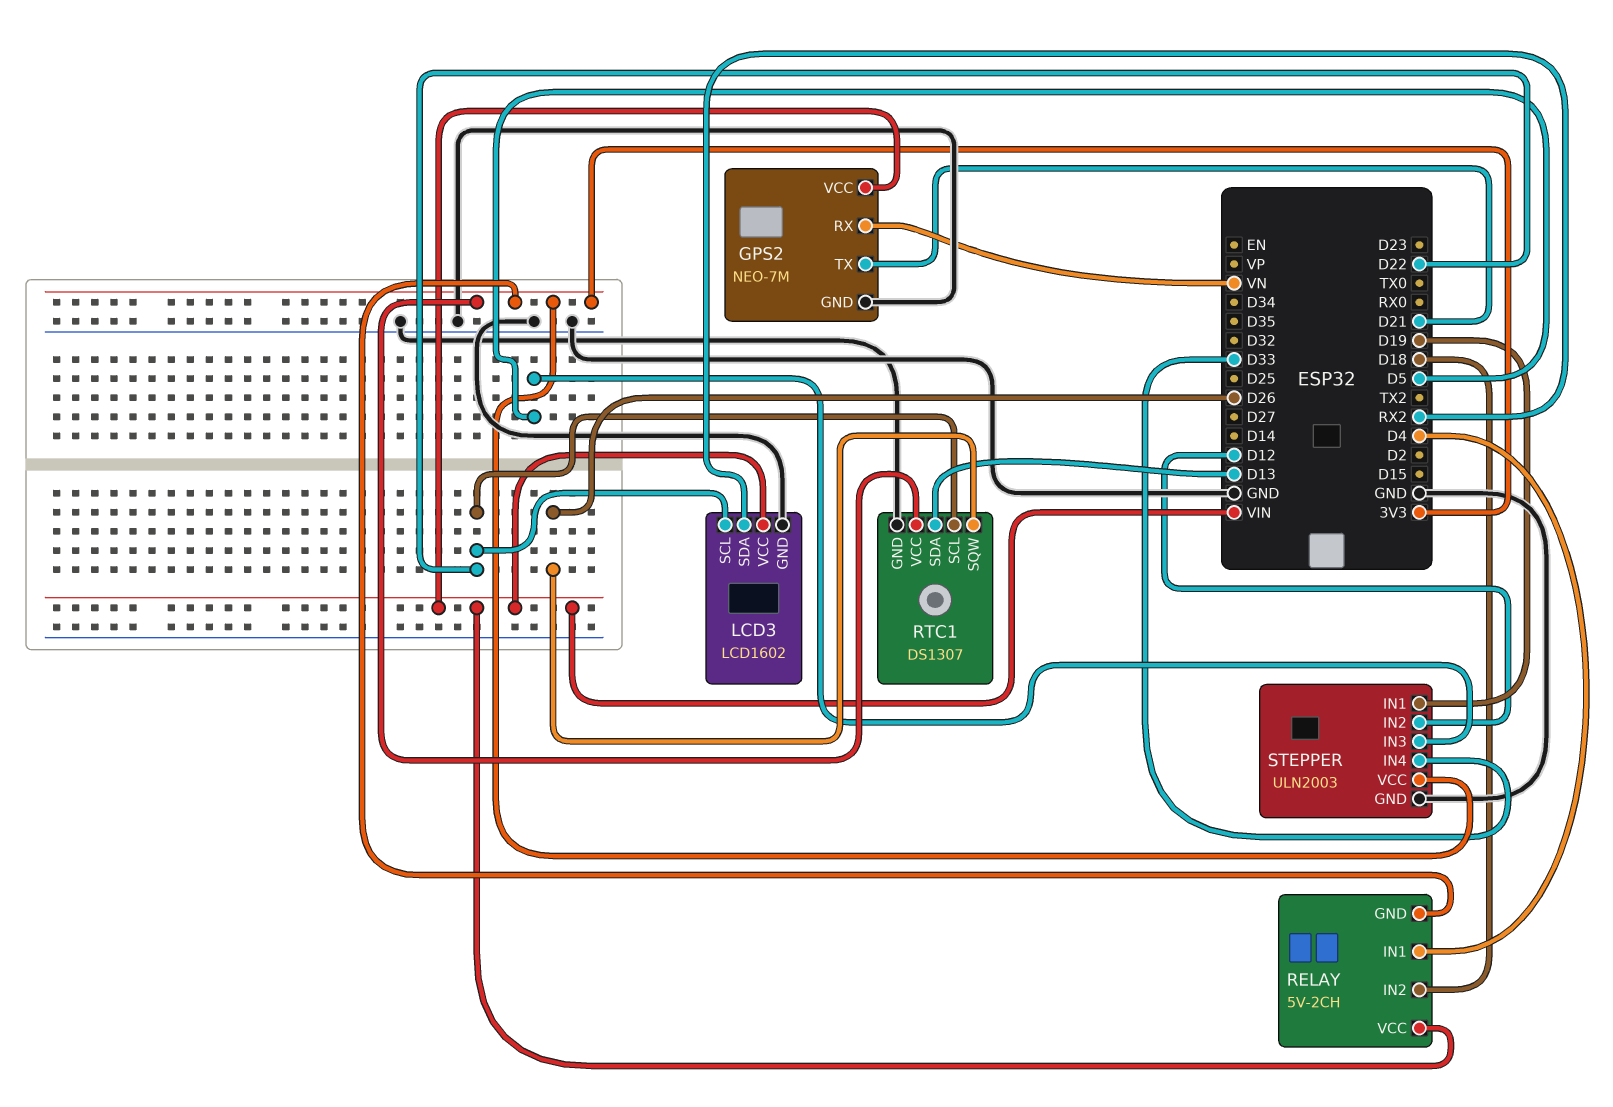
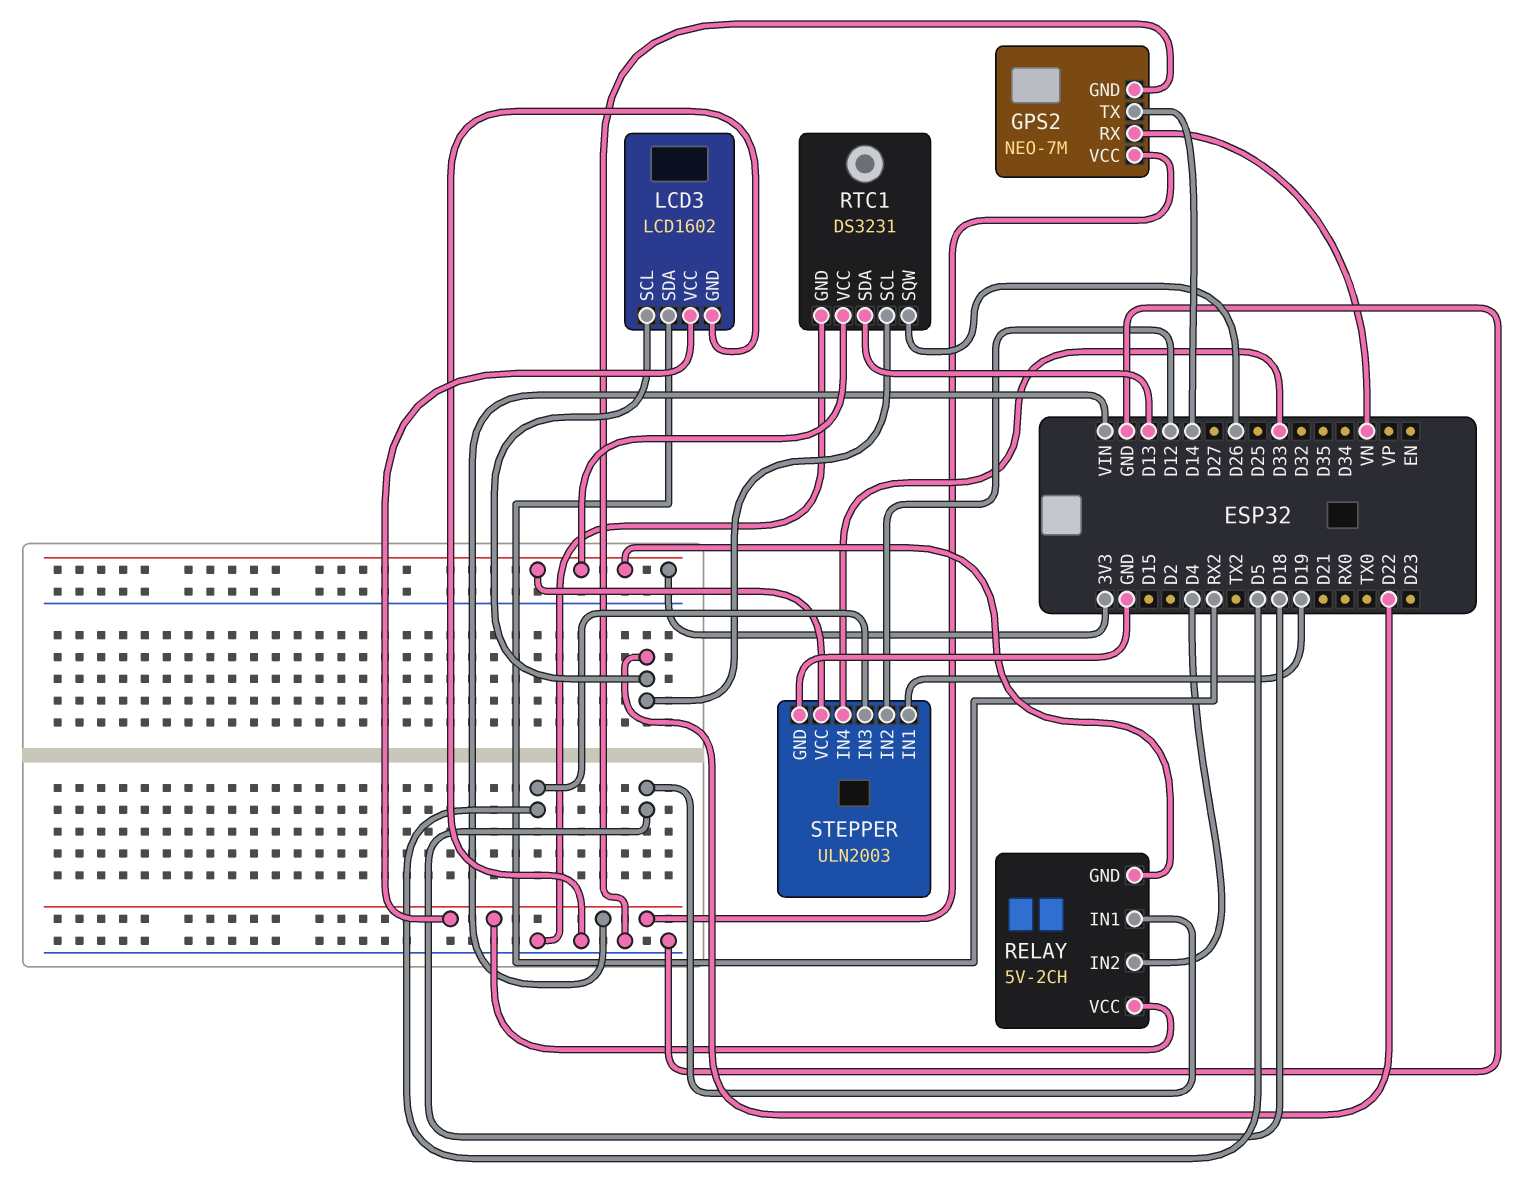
GPS2 pin TX: D21 -> D14
RELAY pin IN1: D4 -> D18
RELAY pin IN2: D18 -> D4
RTC1: DS1307 -> DS3231

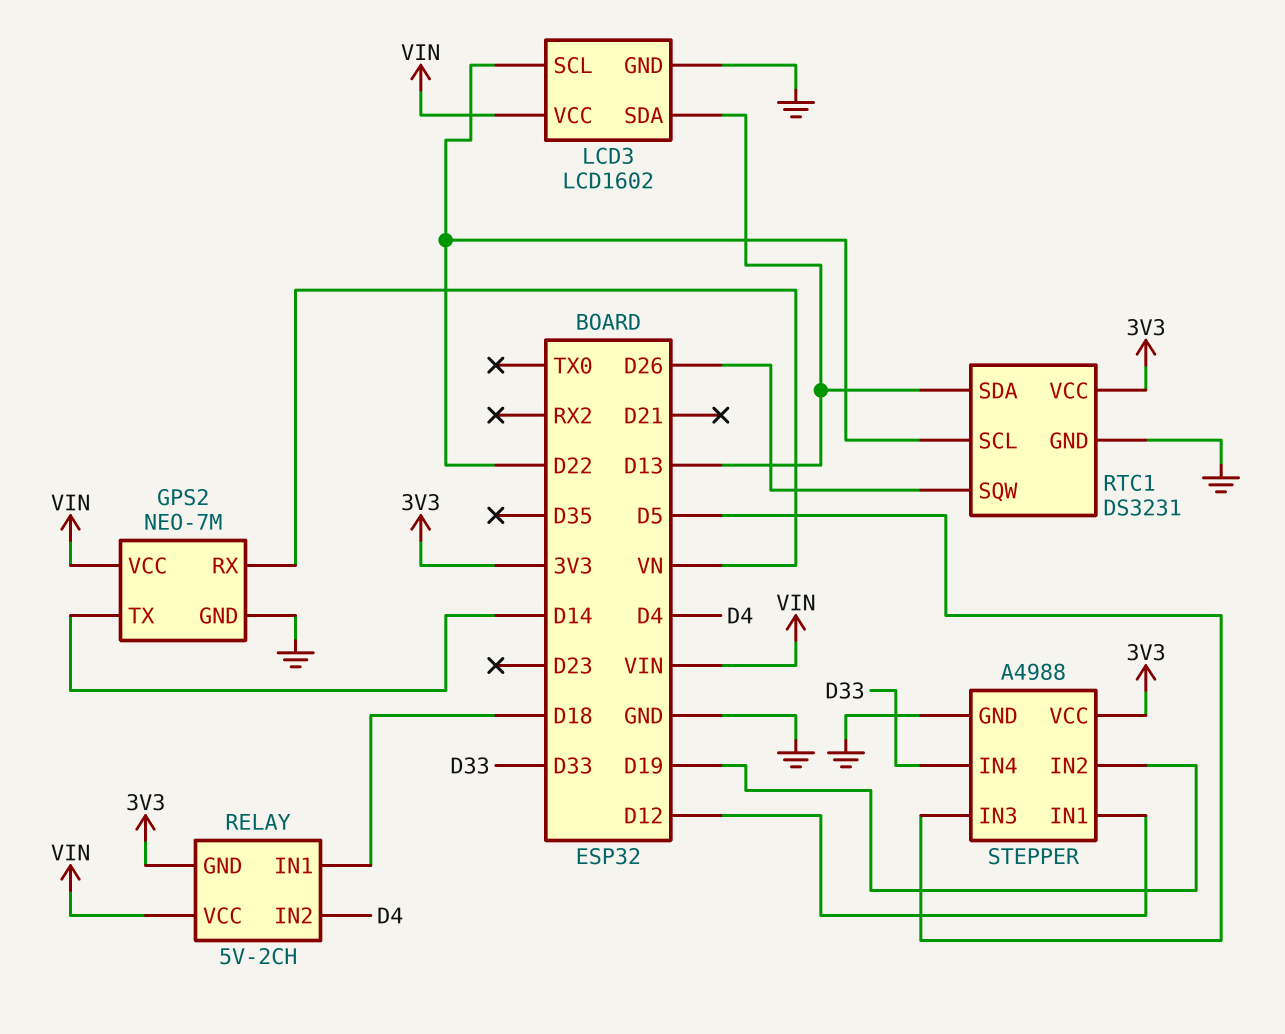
LCD3 pin SDA: RX2 -> D13
STEPPER: ULN2003 -> A4988
STEPPER pin IN1: D19 -> D12
STEPPER pin IN2: D12 -> D19

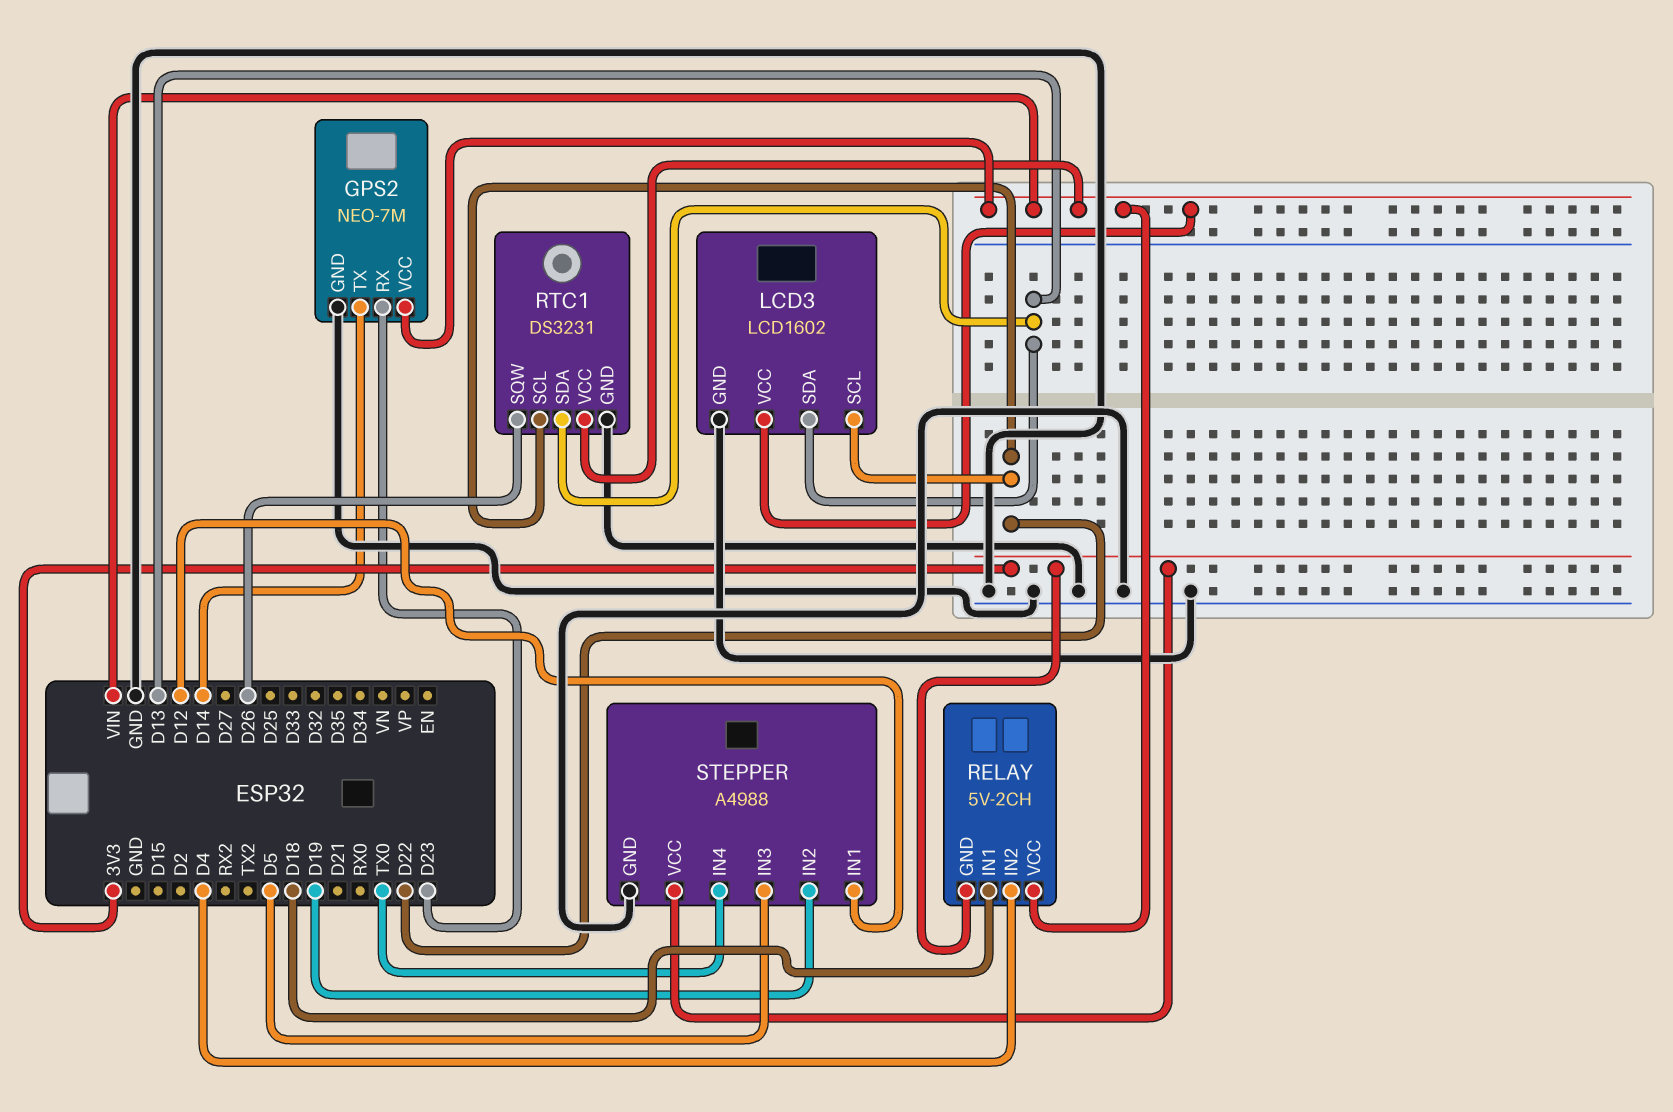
GPS2 pin RX: VN -> D23
RTC1 pin VCC: 3V3 -> VIN
STEPPER pin IN4: D33 -> TX0

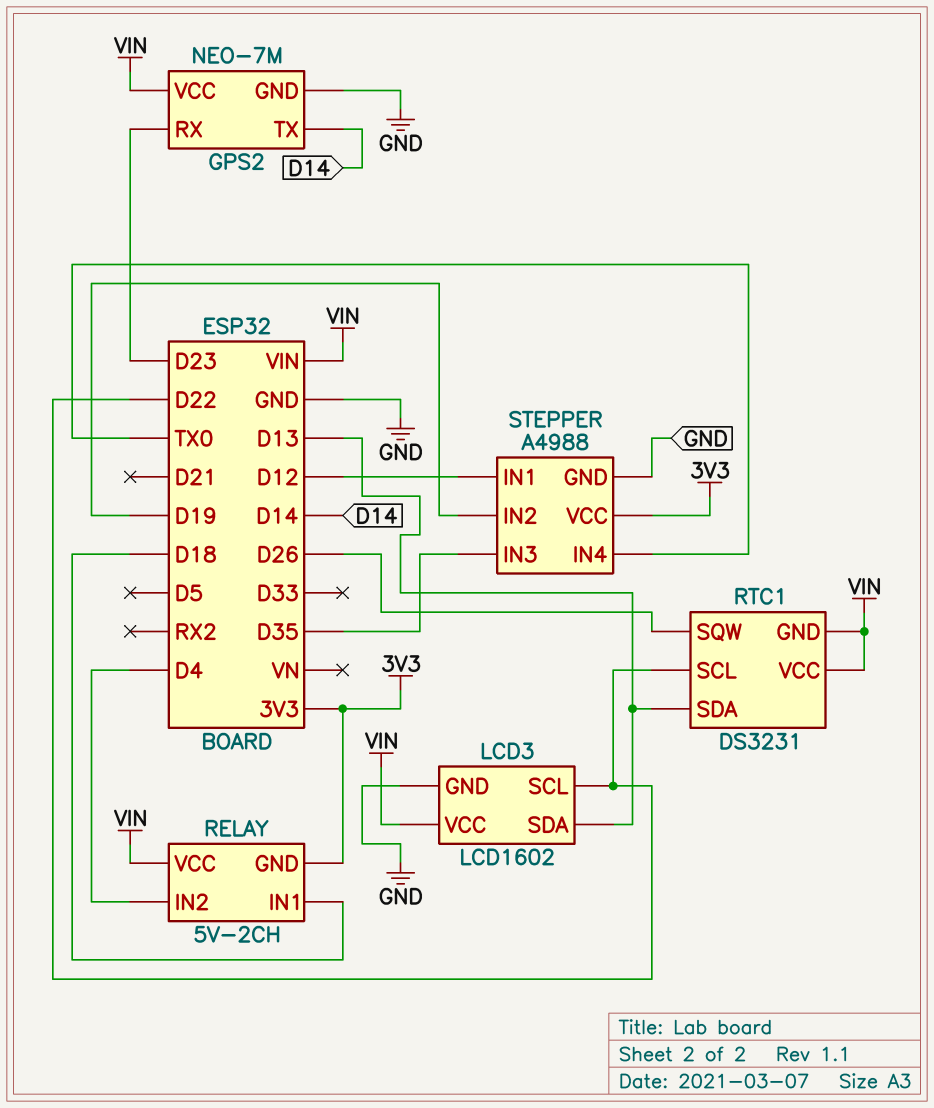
RTC1 pin GND: GND -> VIN
STEPPER pin IN3: D5 -> D35

